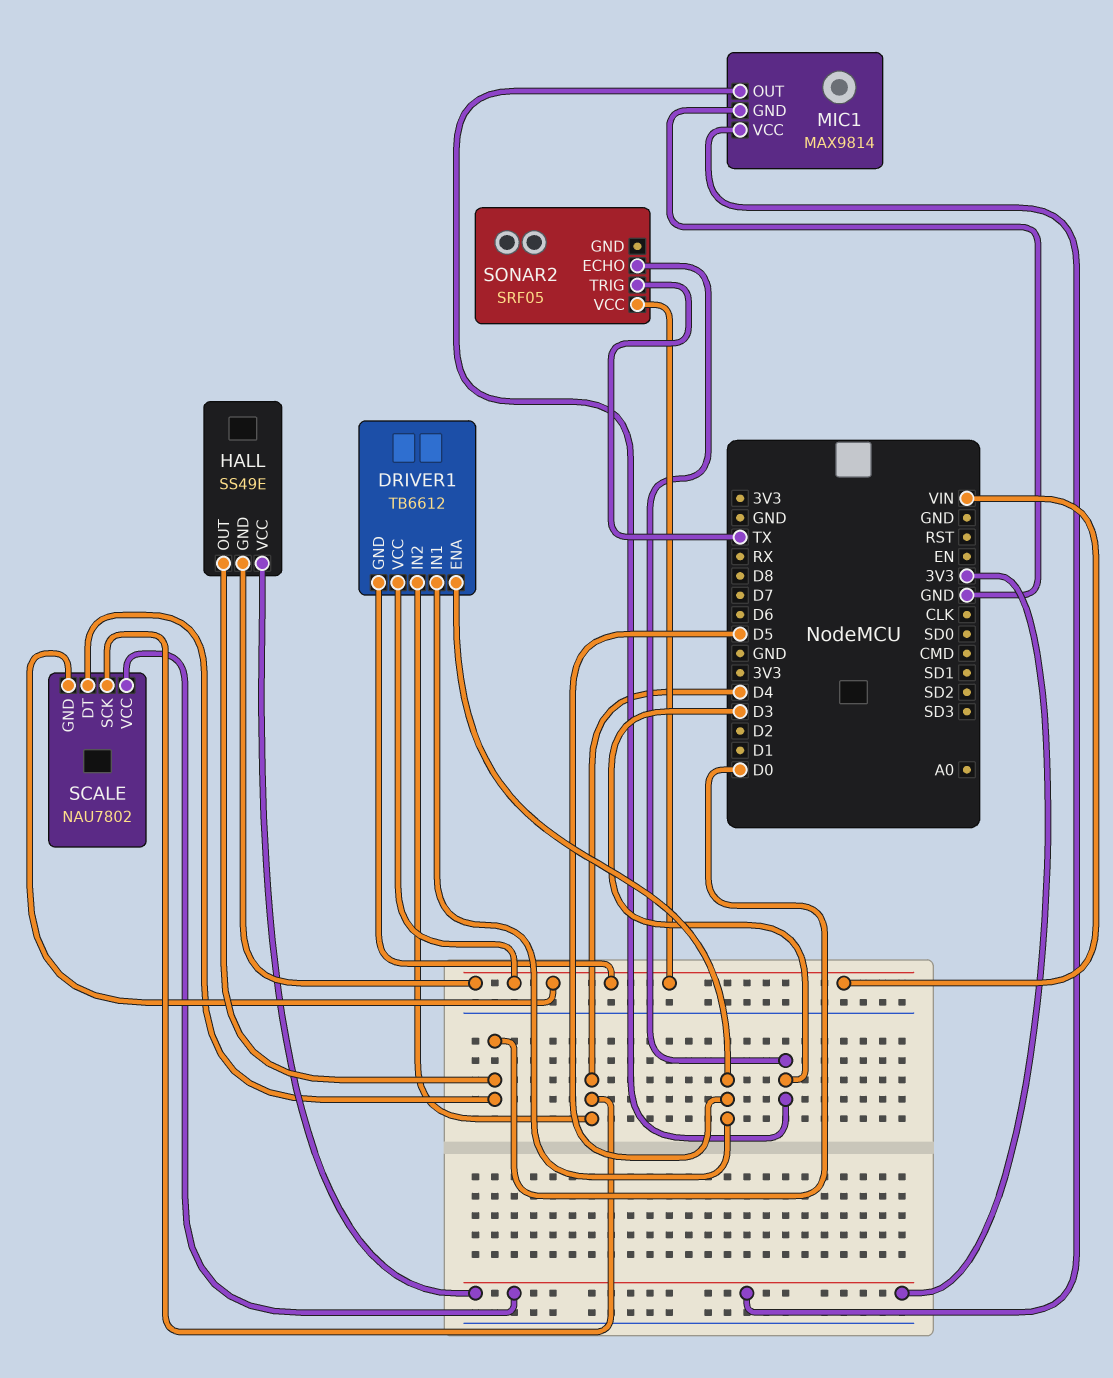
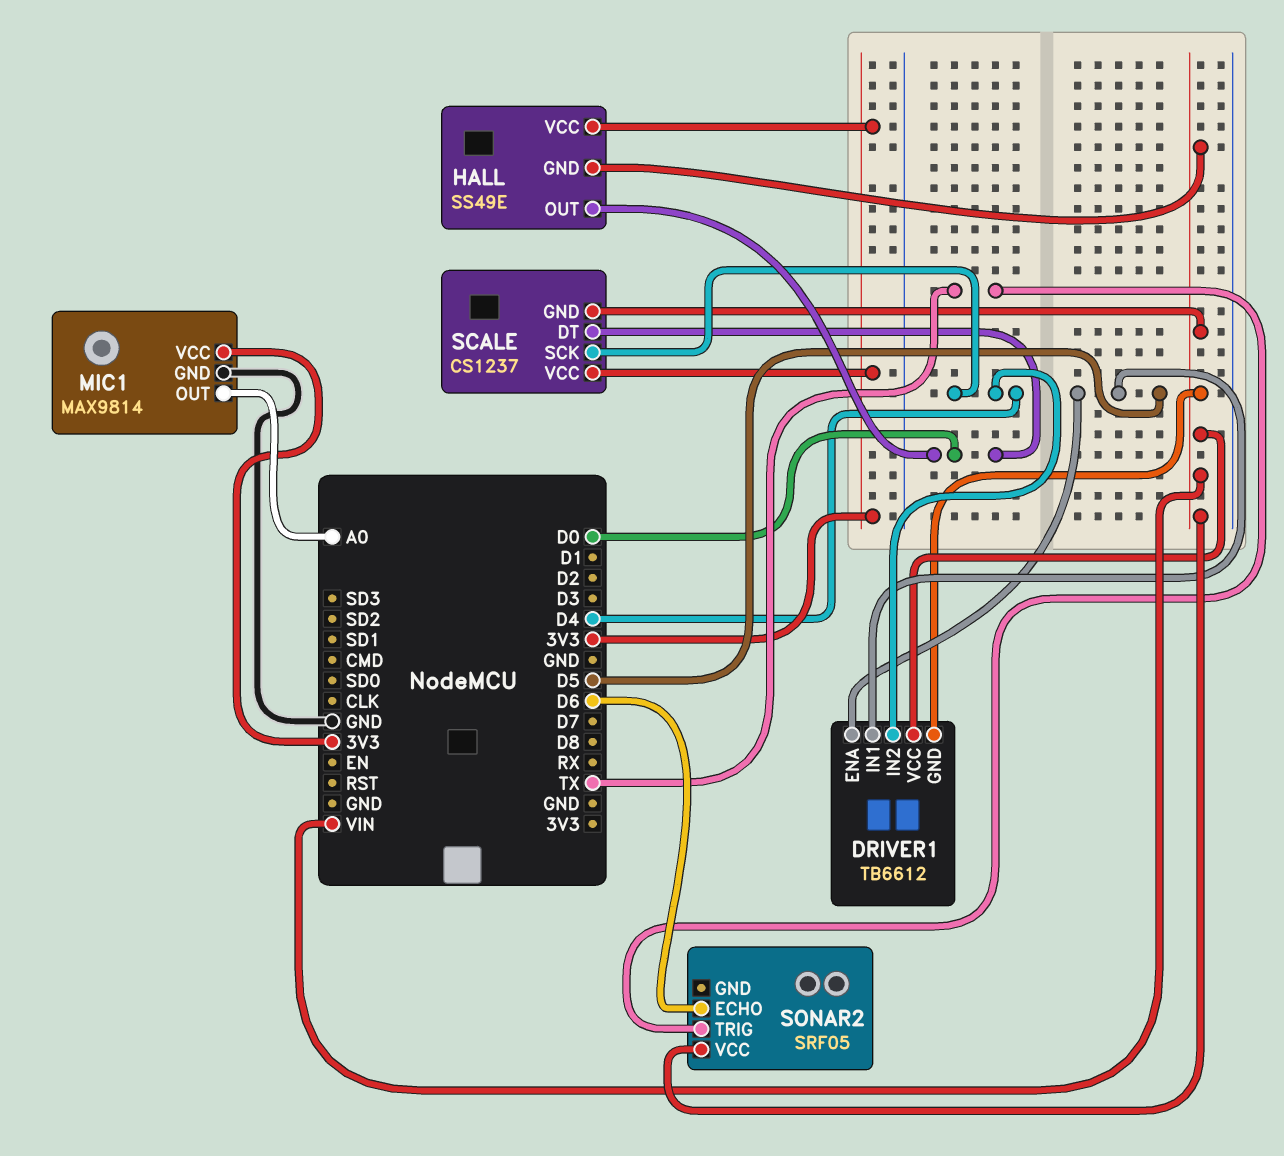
MIC1 pin OUT: D3 -> A0
SCALE: NAU7802 -> CS1237
SONAR2 pin ECHO: D3 -> D6

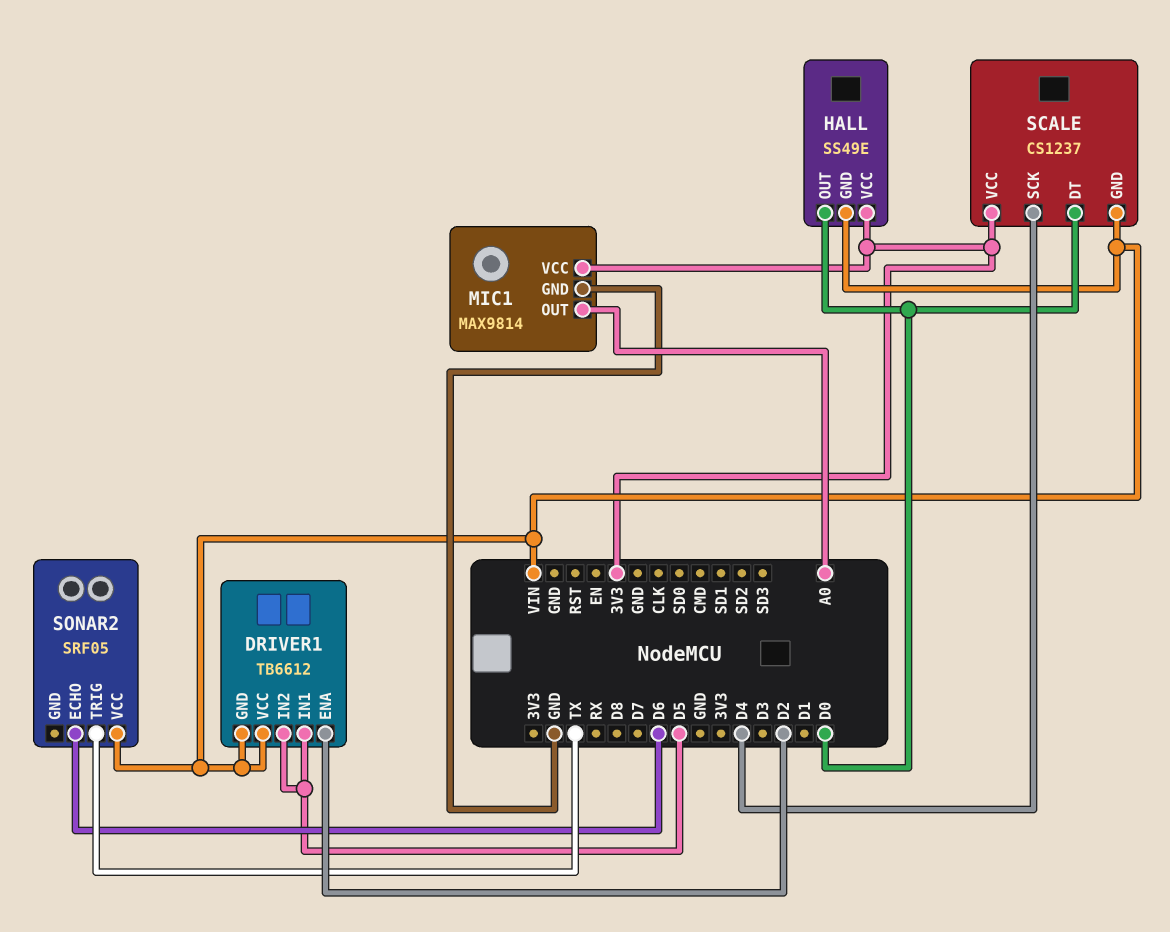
DRIVER1 pin ENA: D5 -> D2
DRIVER1 pin IN2: D4 -> D5

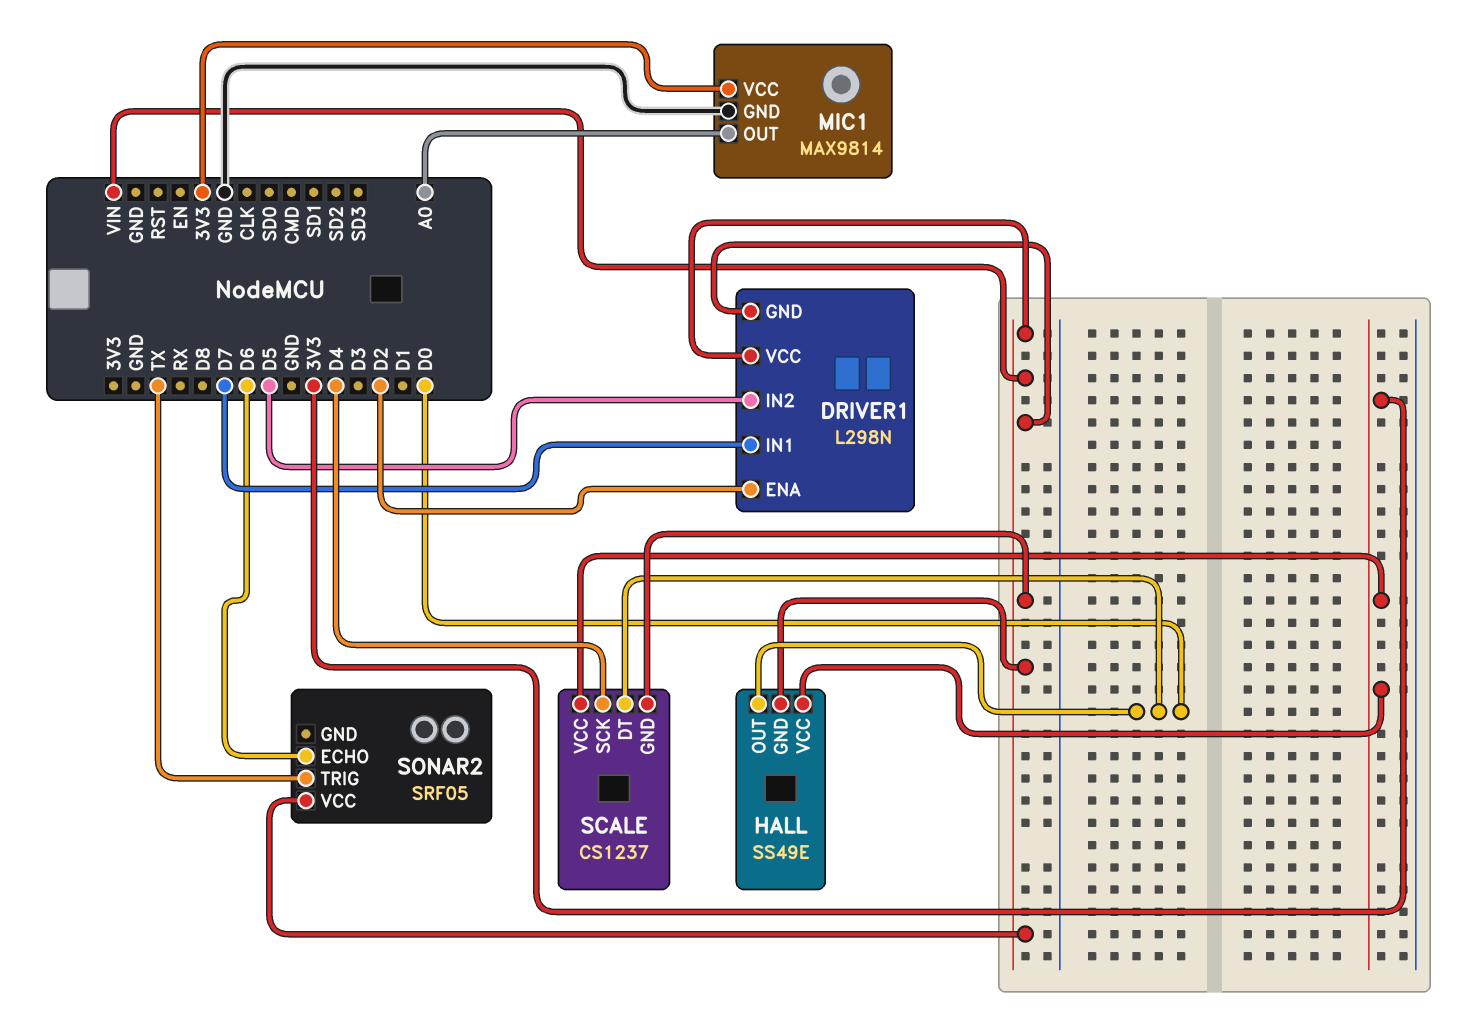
DRIVER1: TB6612 -> L298N
DRIVER1 pin IN1: D5 -> D7

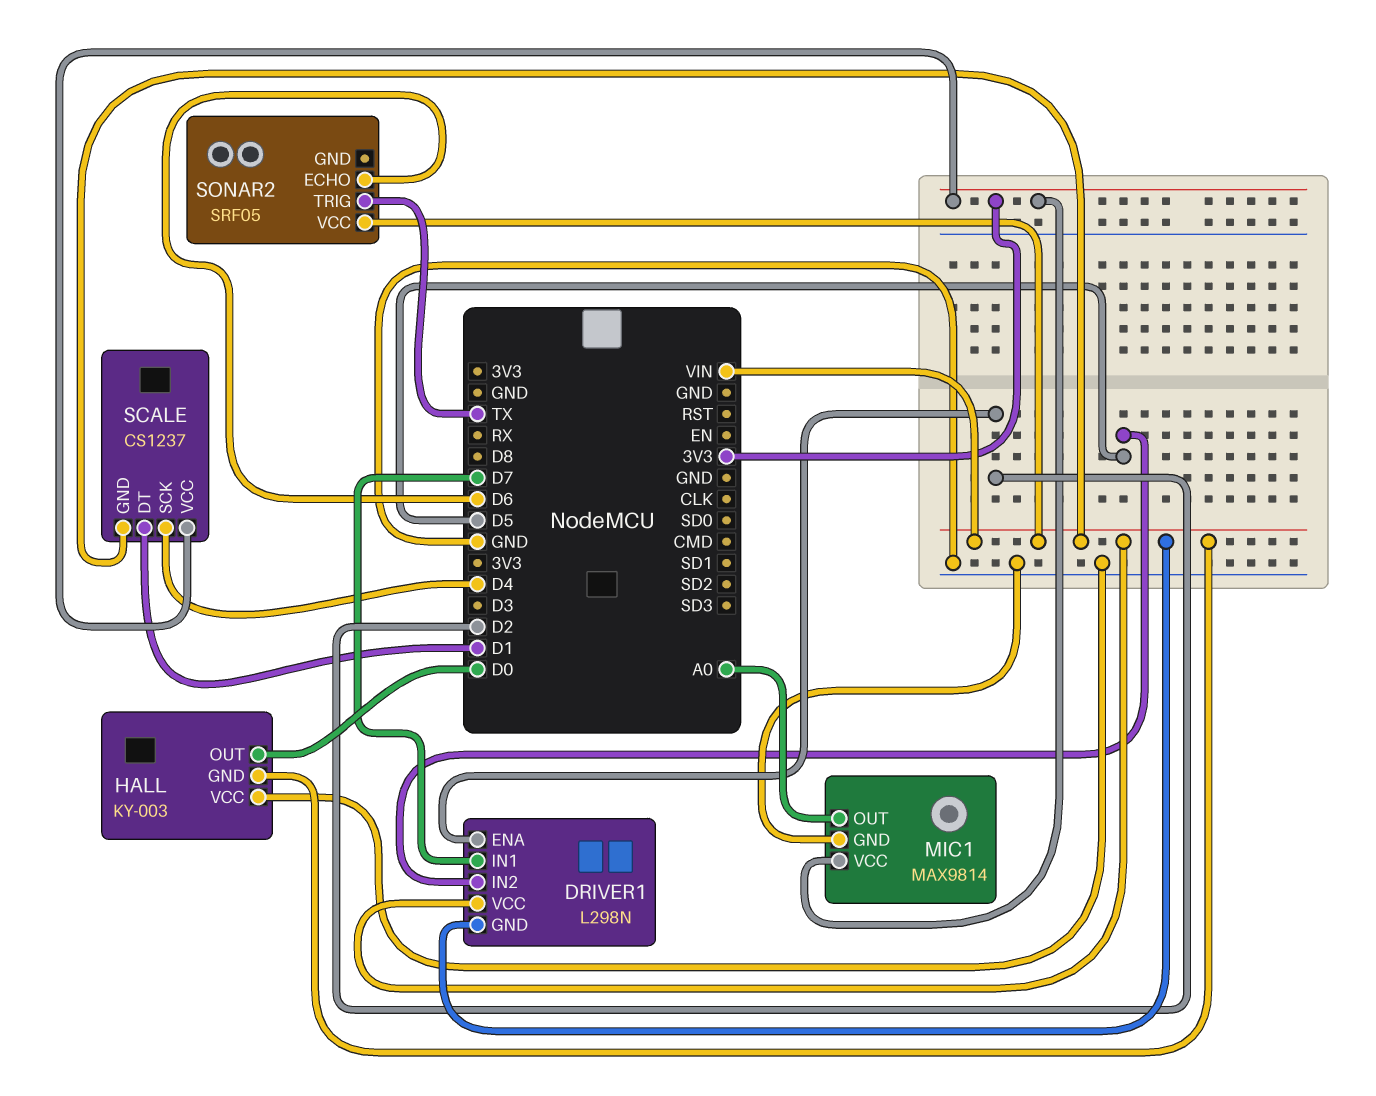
HALL: SS49E -> KY-003
HALL pin VCC: 3V3 -> GND
SCALE pin DT: D0 -> D1

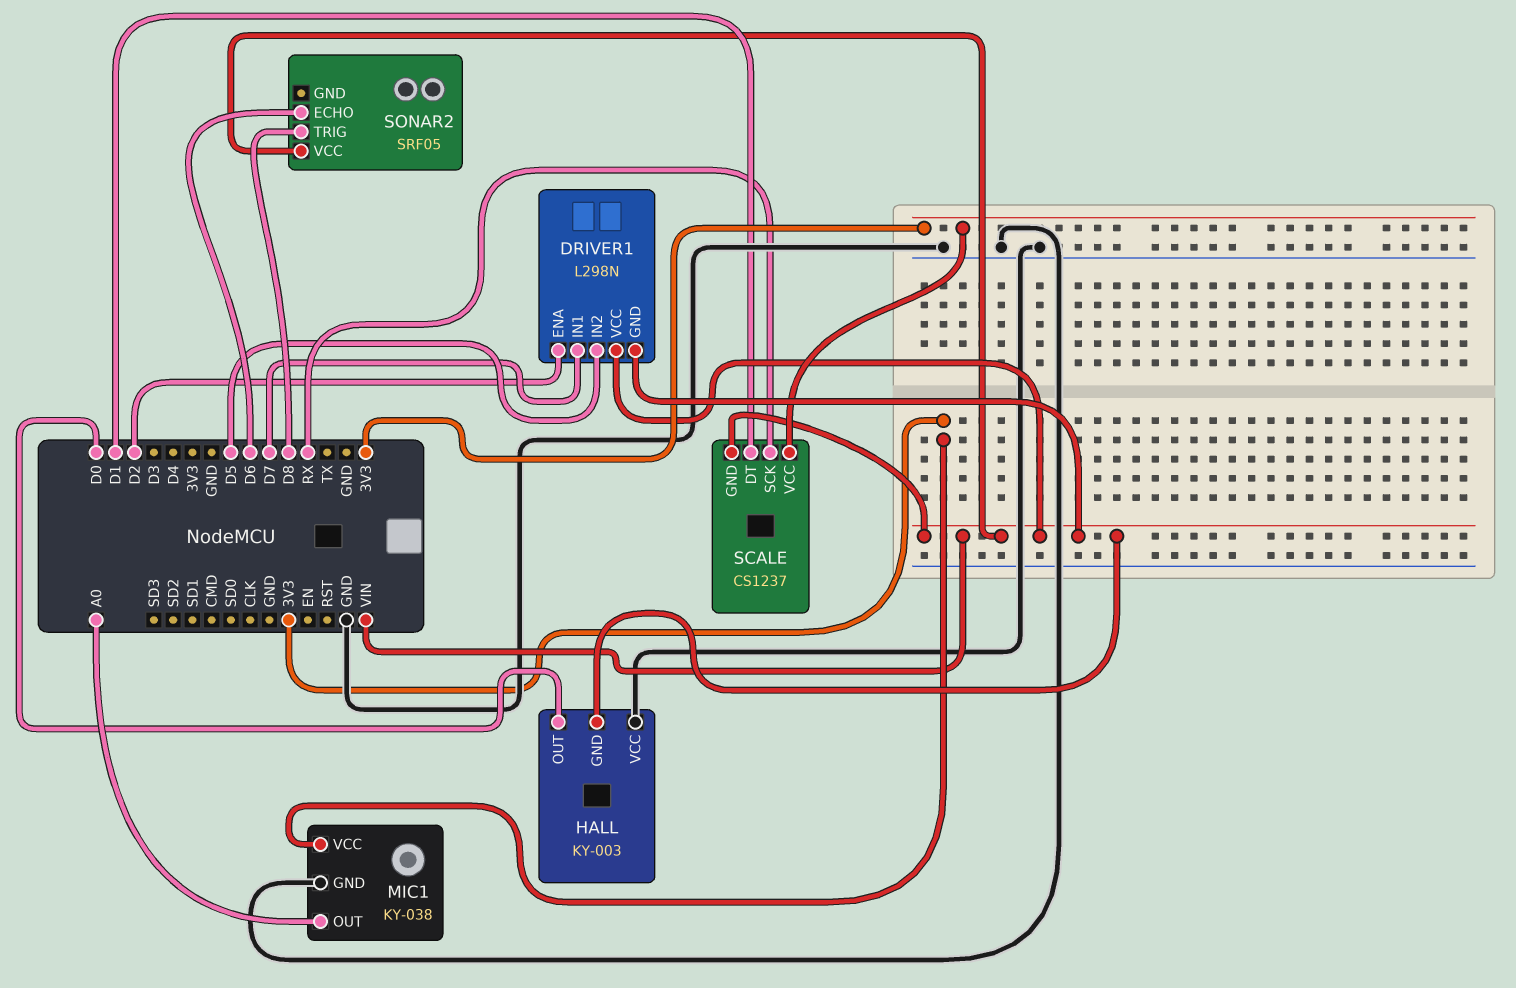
MIC1: MAX9814 -> KY-038
SCALE pin SCK: D4 -> RX
SONAR2 pin TRIG: TX -> D8

